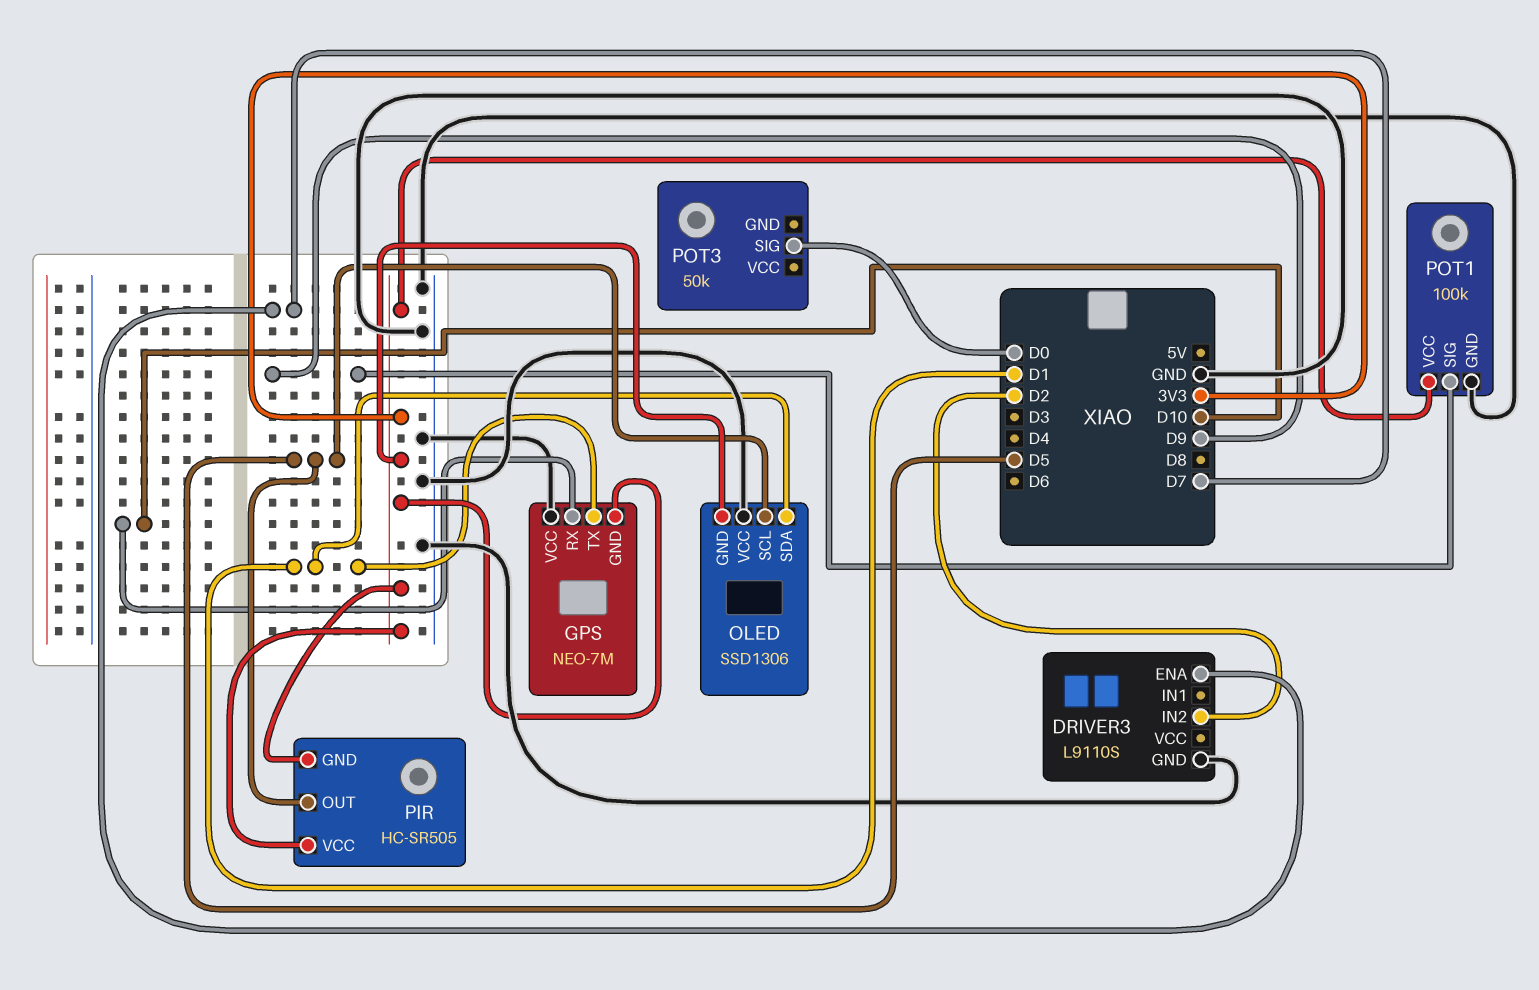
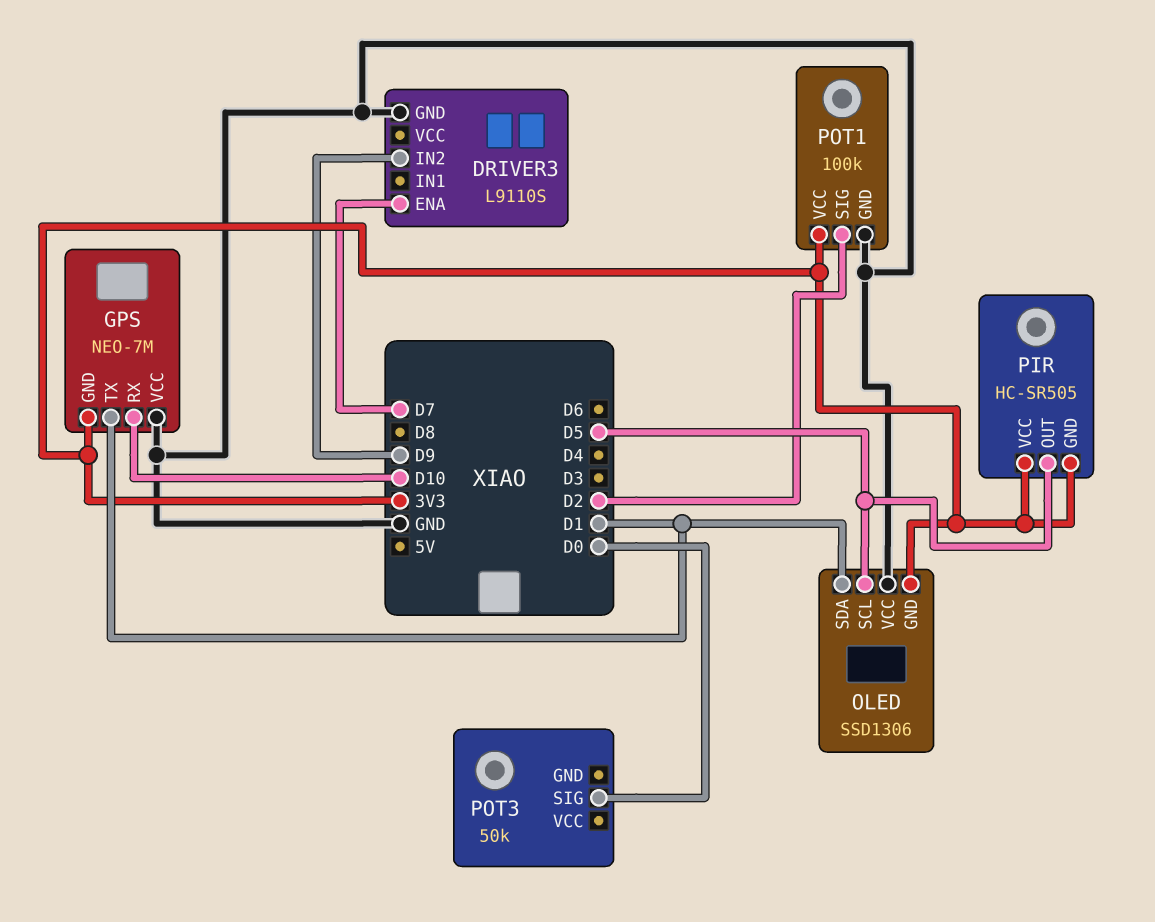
DRIVER3 pin IN2: D2 -> D9
POT1 pin SIG: D9 -> D2

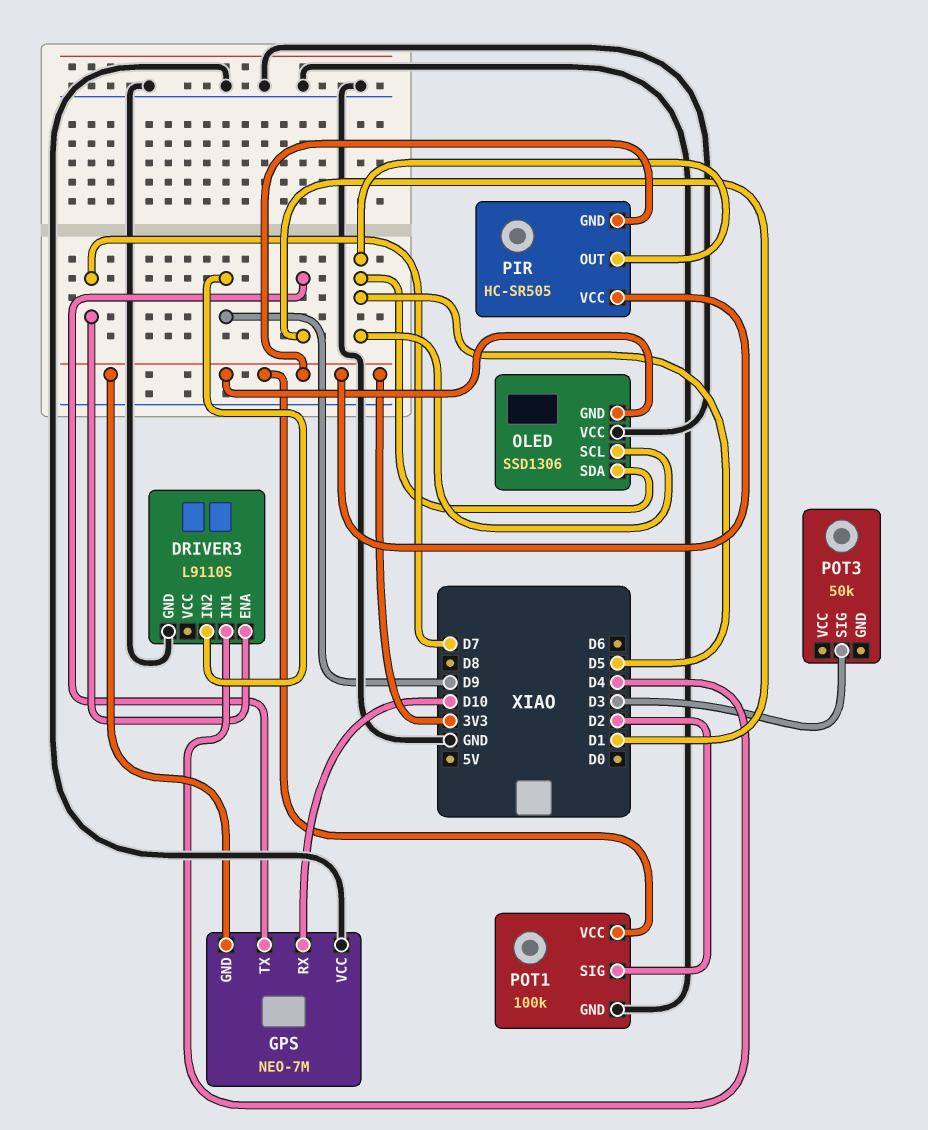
DRIVER3 pin IN1: none -> D4
OLED pin SDA: D1 -> D5
POT3 pin SIG: D0 -> D3

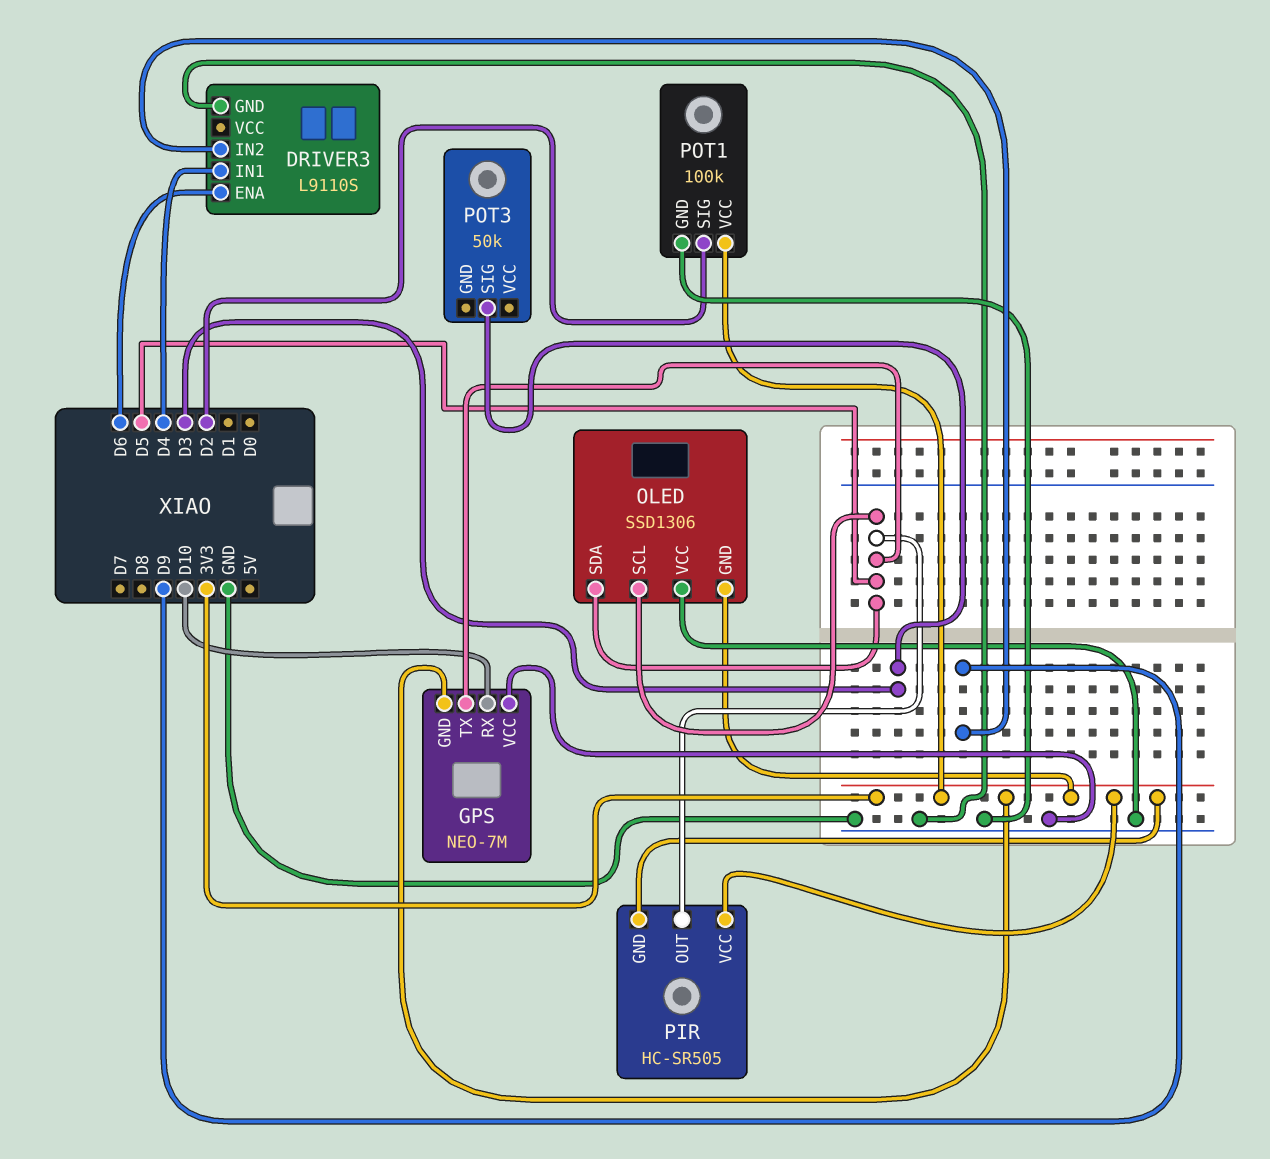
DRIVER3 pin ENA: D7 -> D6
GPS pin TX: D1 -> D5

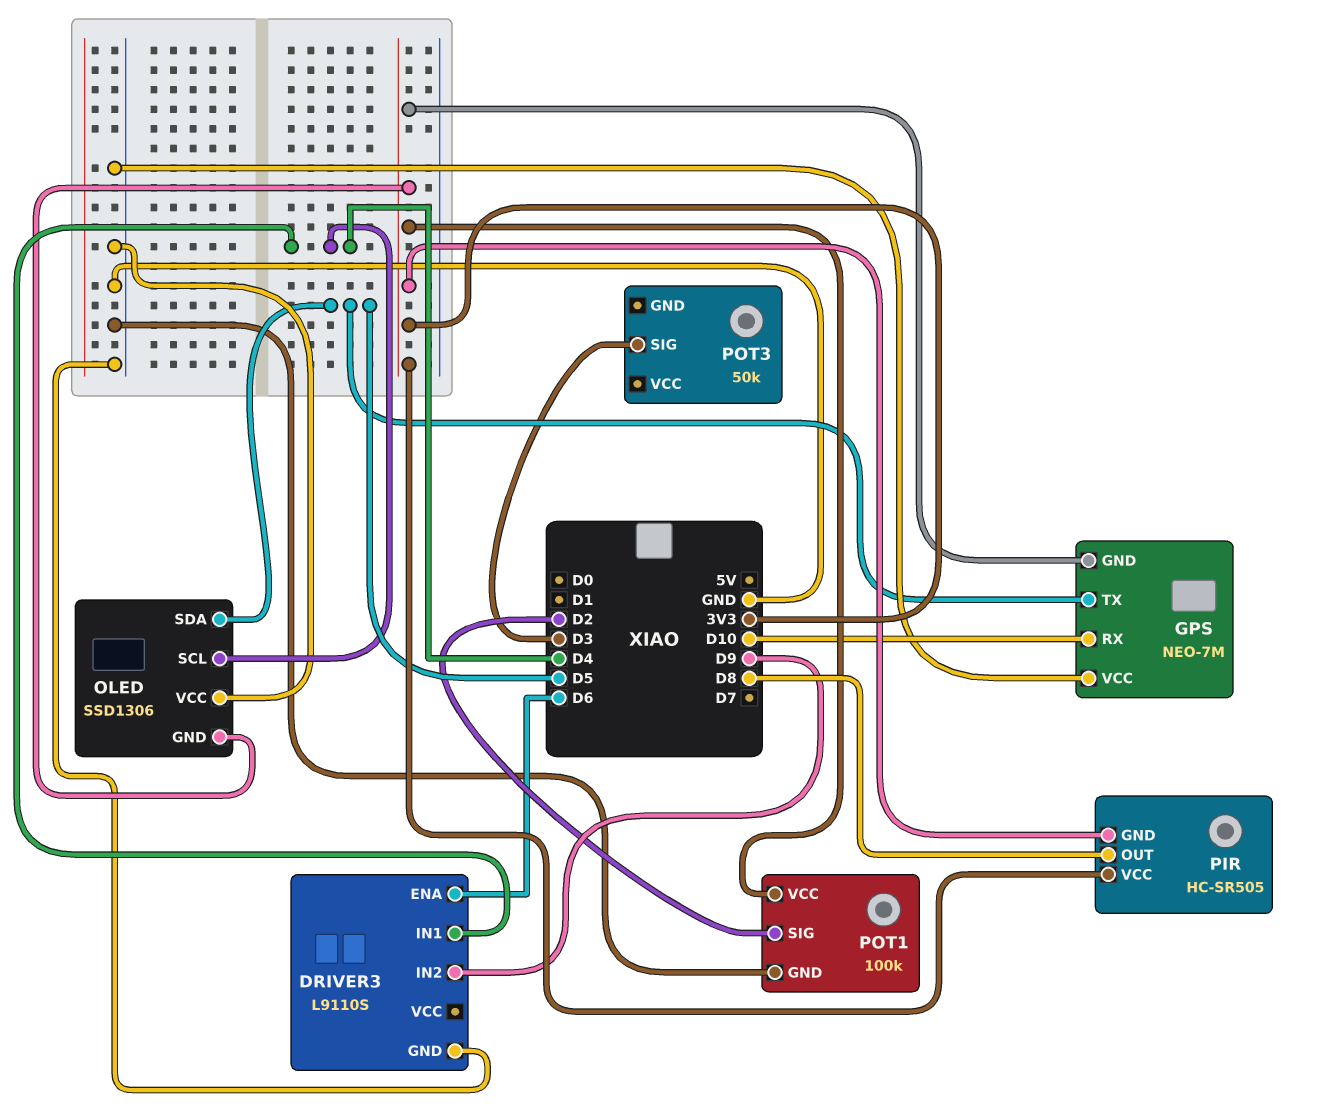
OLED pin SCL: D5 -> D4
PIR pin OUT: D5 -> D8

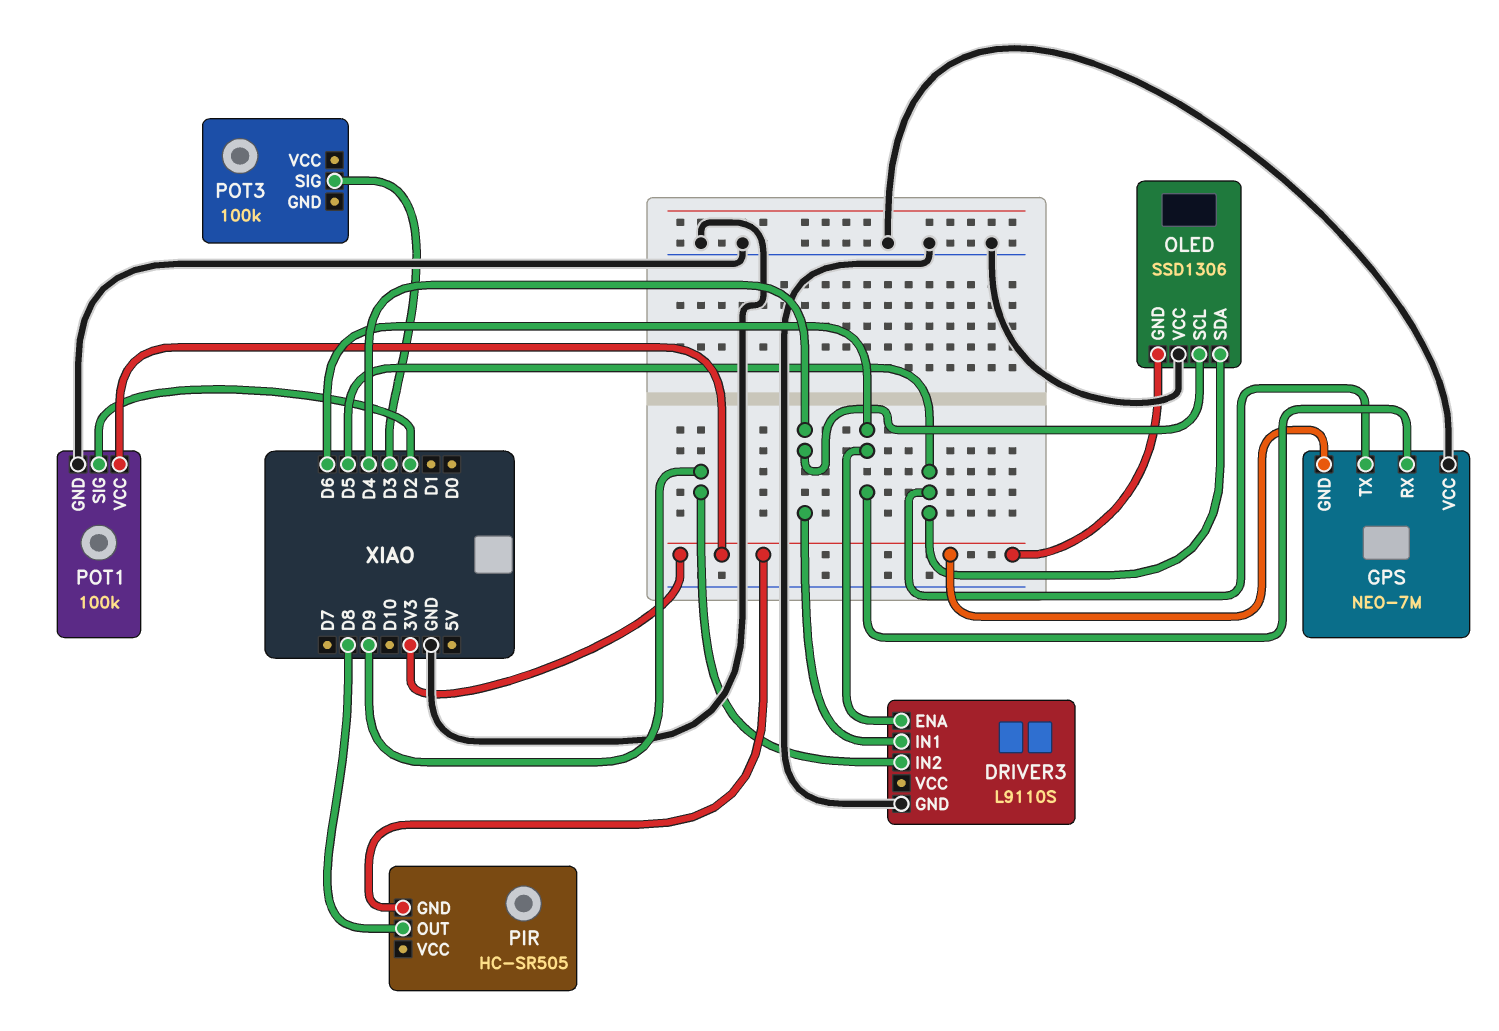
GPS pin RX: D10 -> D6
PIR pin VCC: 3V3 -> none
POT3: 50k -> 100k

